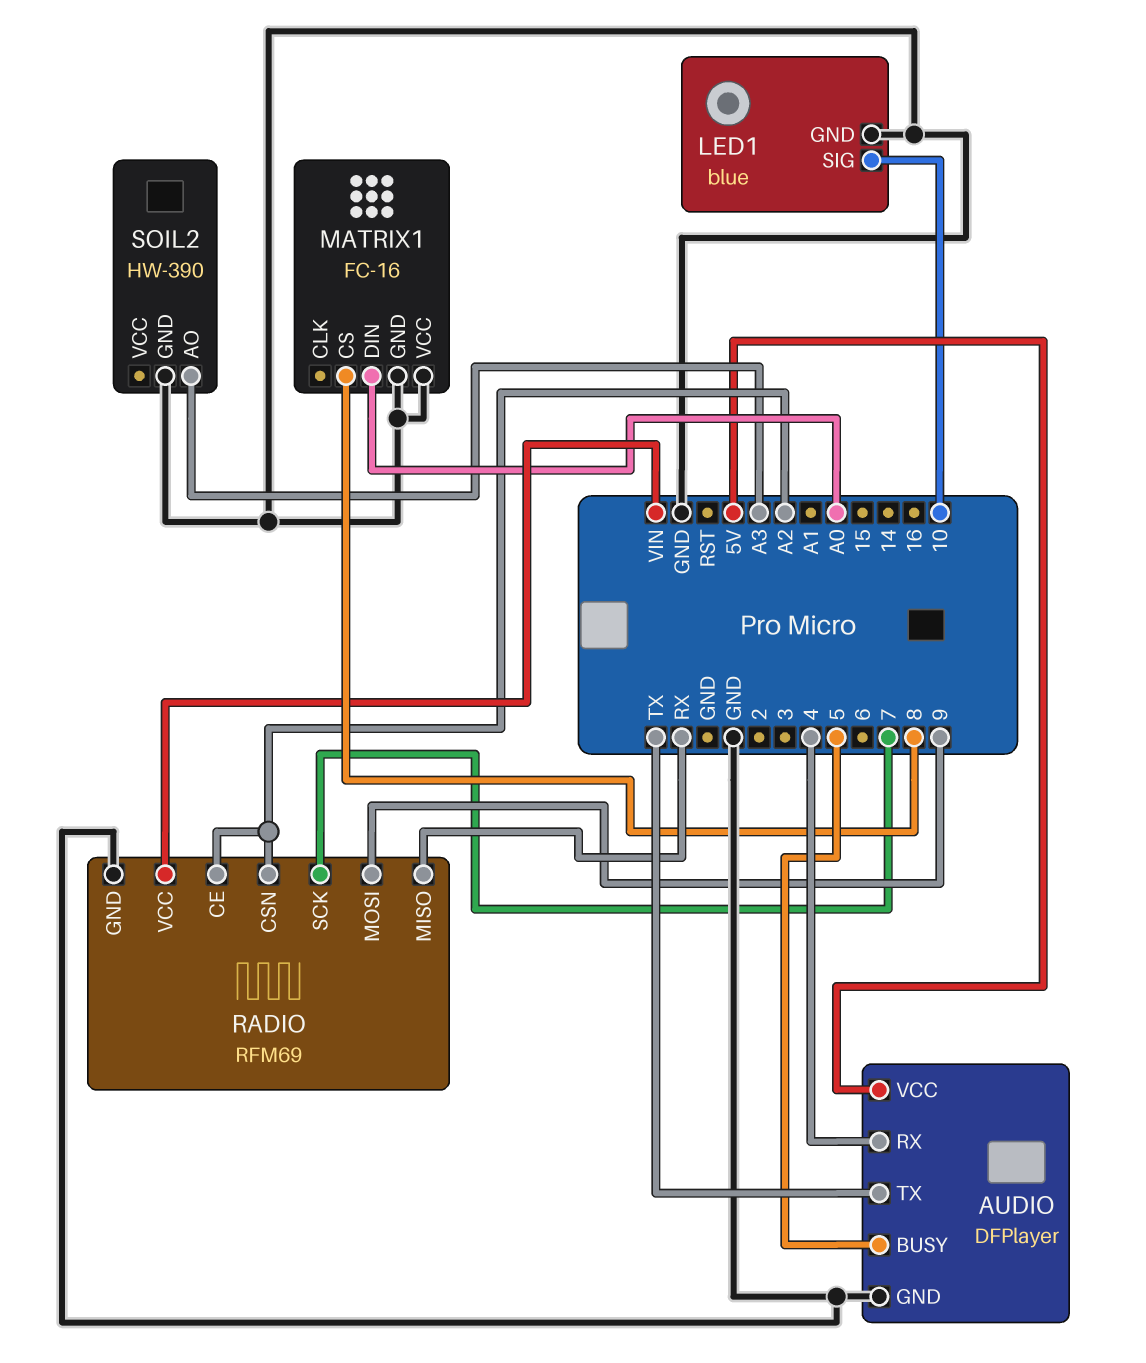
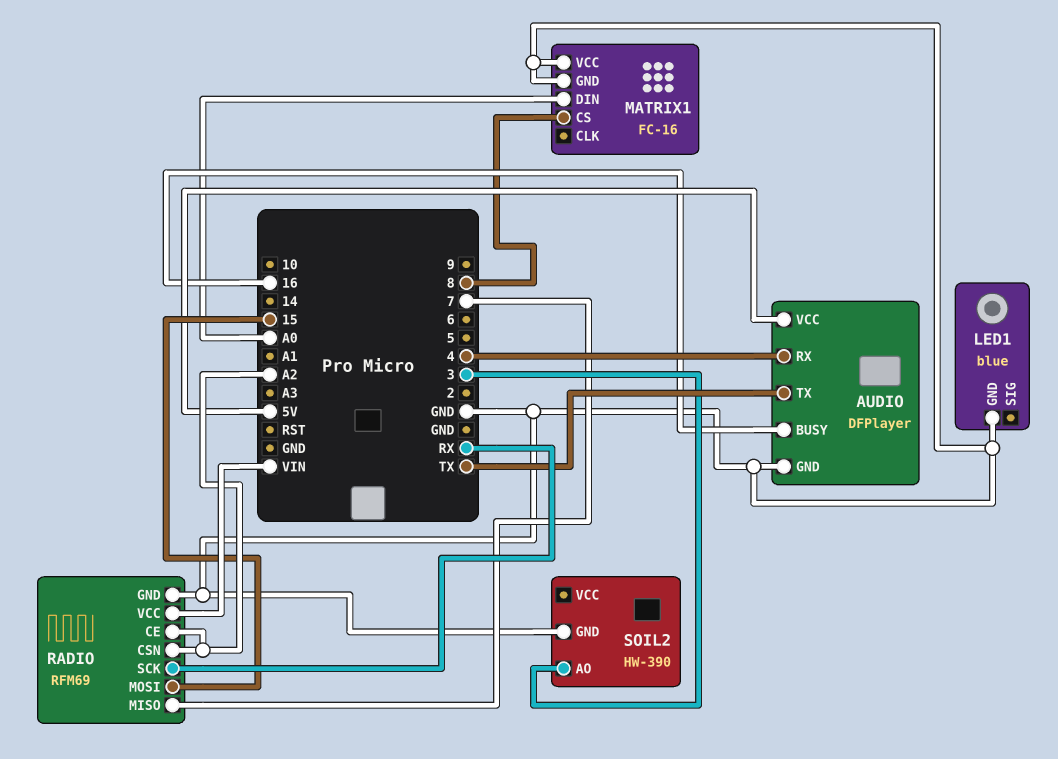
AUDIO pin BUSY: 5 -> 16
LED1 pin SIG: 10 -> none
RADIO pin MISO: RX -> 7
RADIO pin MOSI: 9 -> 15
RADIO pin SCK: 7 -> RX
SOIL2 pin AO: A3 -> 3

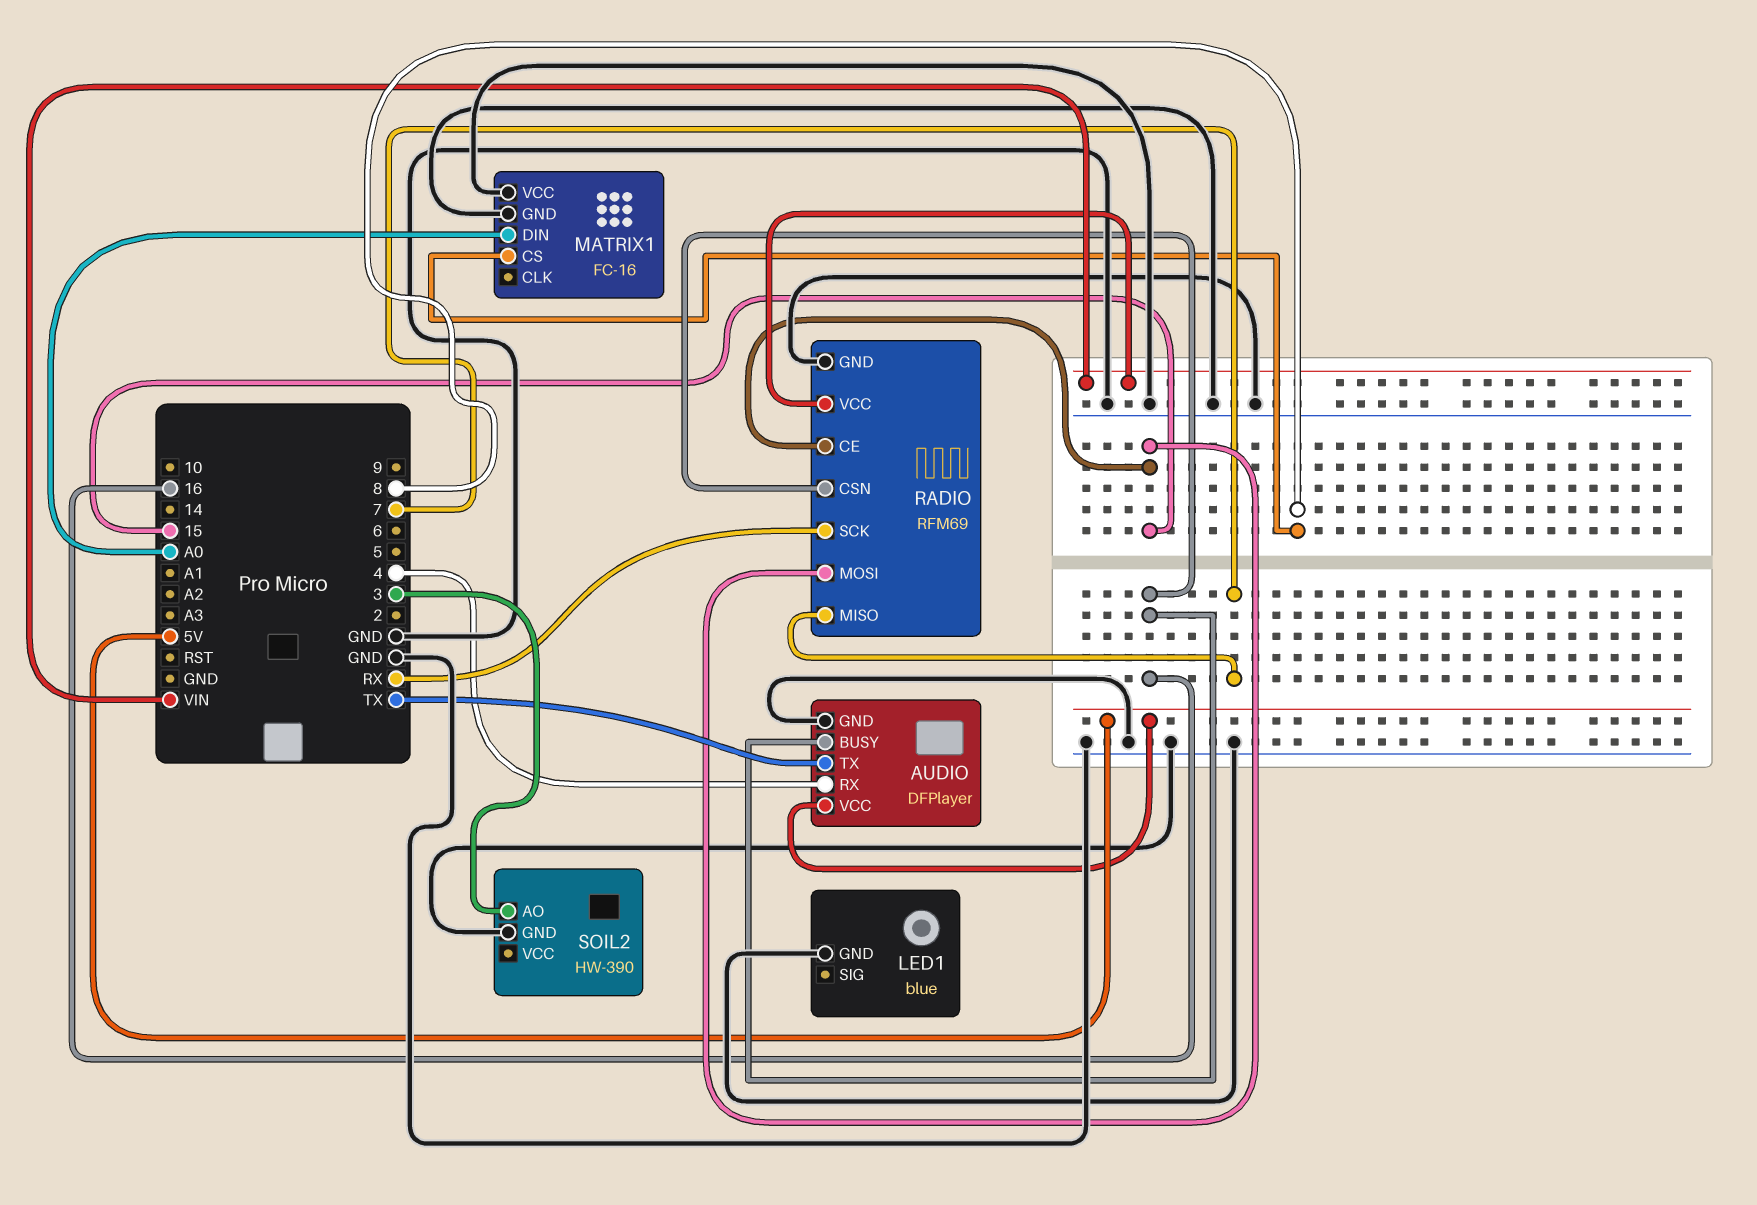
RADIO pin CE: A2 -> 15
RADIO pin CSN: A2 -> 16

